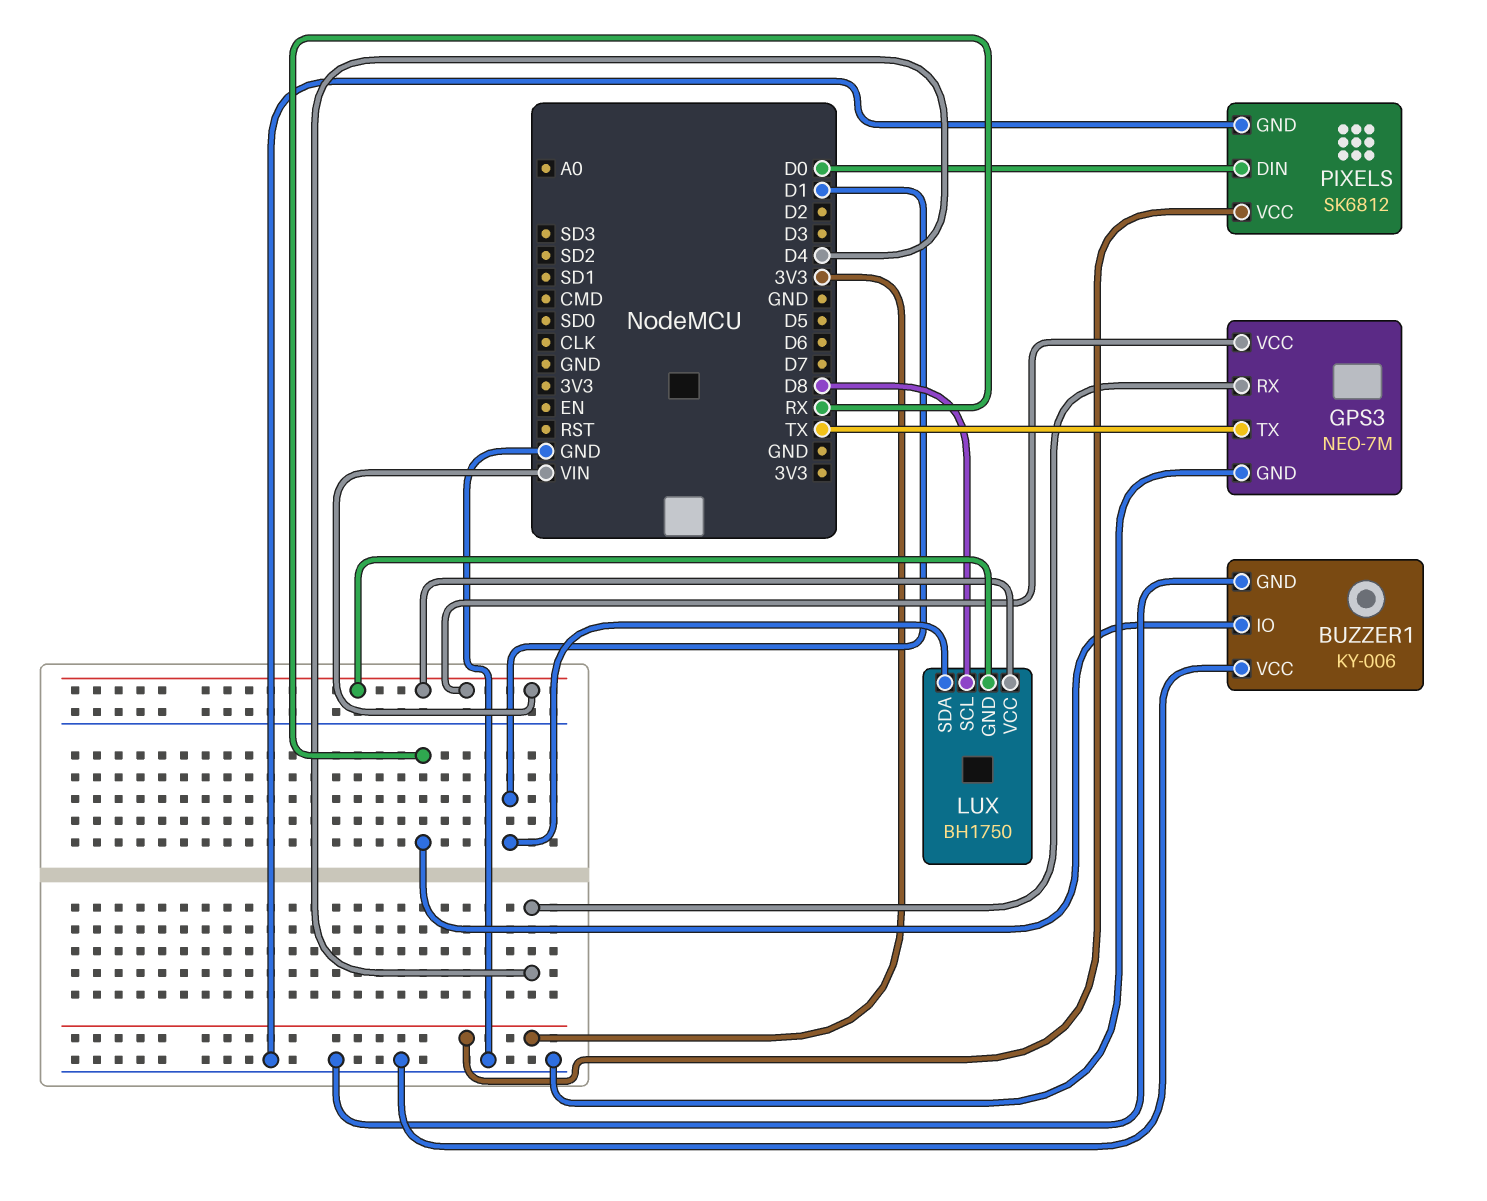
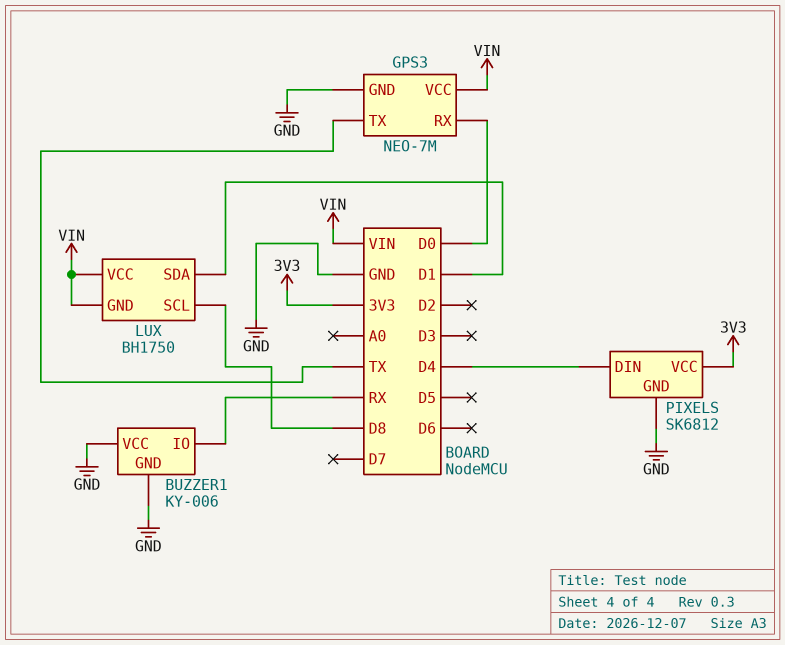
GPS3 pin RX: D4 -> D0
PIXELS pin DIN: D0 -> D4

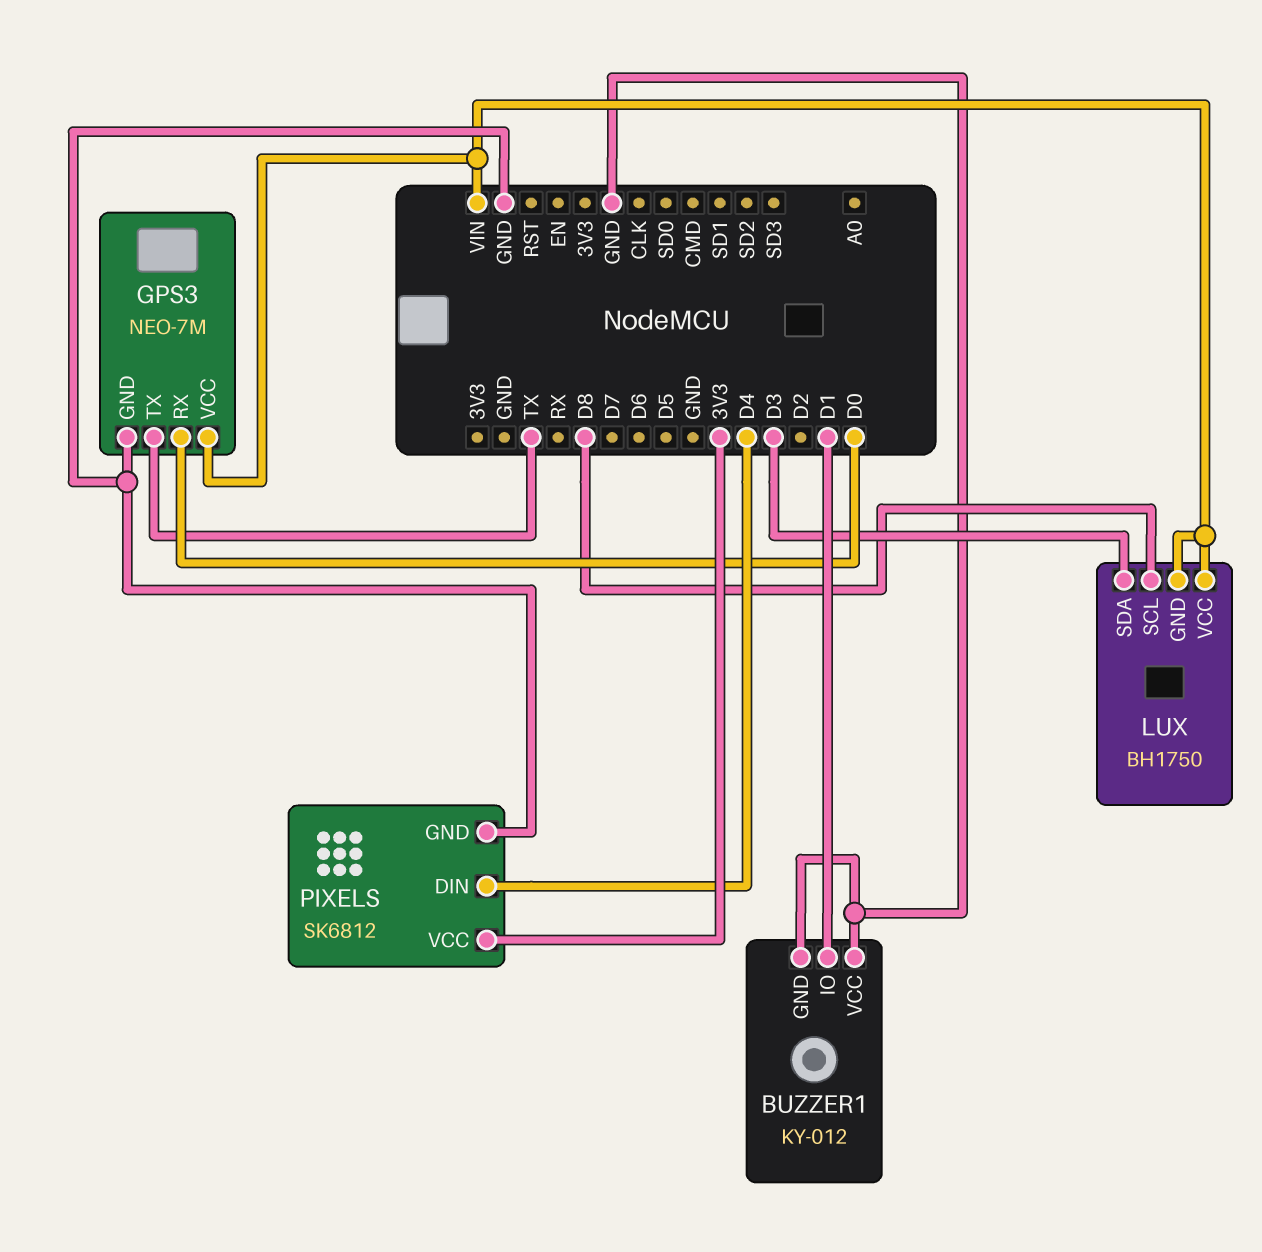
BUZZER1: KY-006 -> KY-012
BUZZER1 pin IO: RX -> D1
LUX pin SDA: D1 -> D3

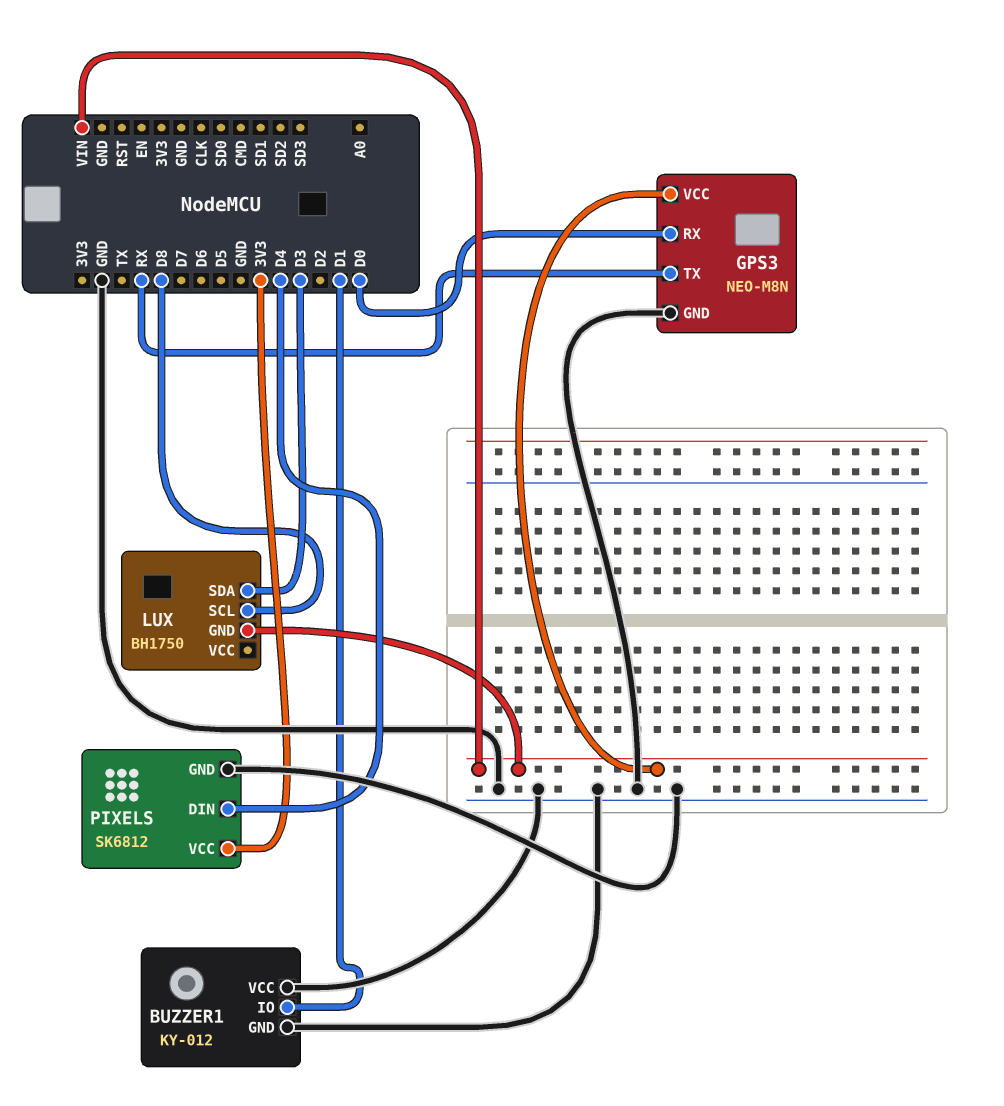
GPS3: NEO-7M -> NEO-M8N
GPS3 pin TX: TX -> RX
LUX pin VCC: VIN -> none

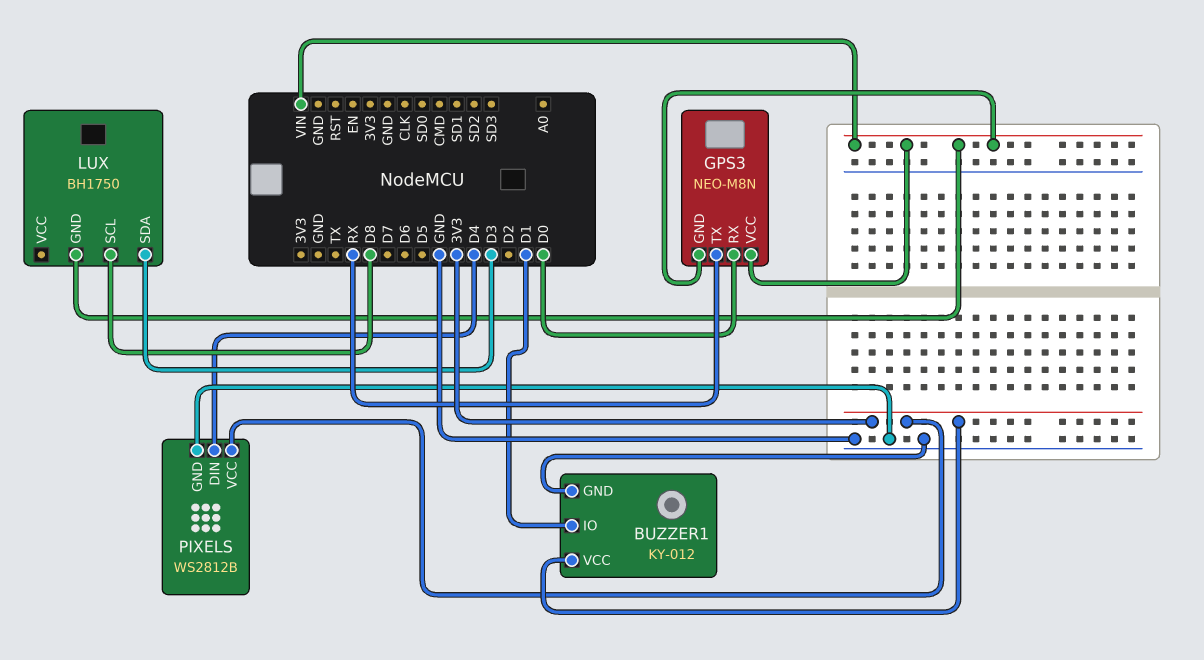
BUZZER1 pin VCC: GND -> 3V3
GPS3 pin GND: GND -> VIN
PIXELS: SK6812 -> WS2812B

